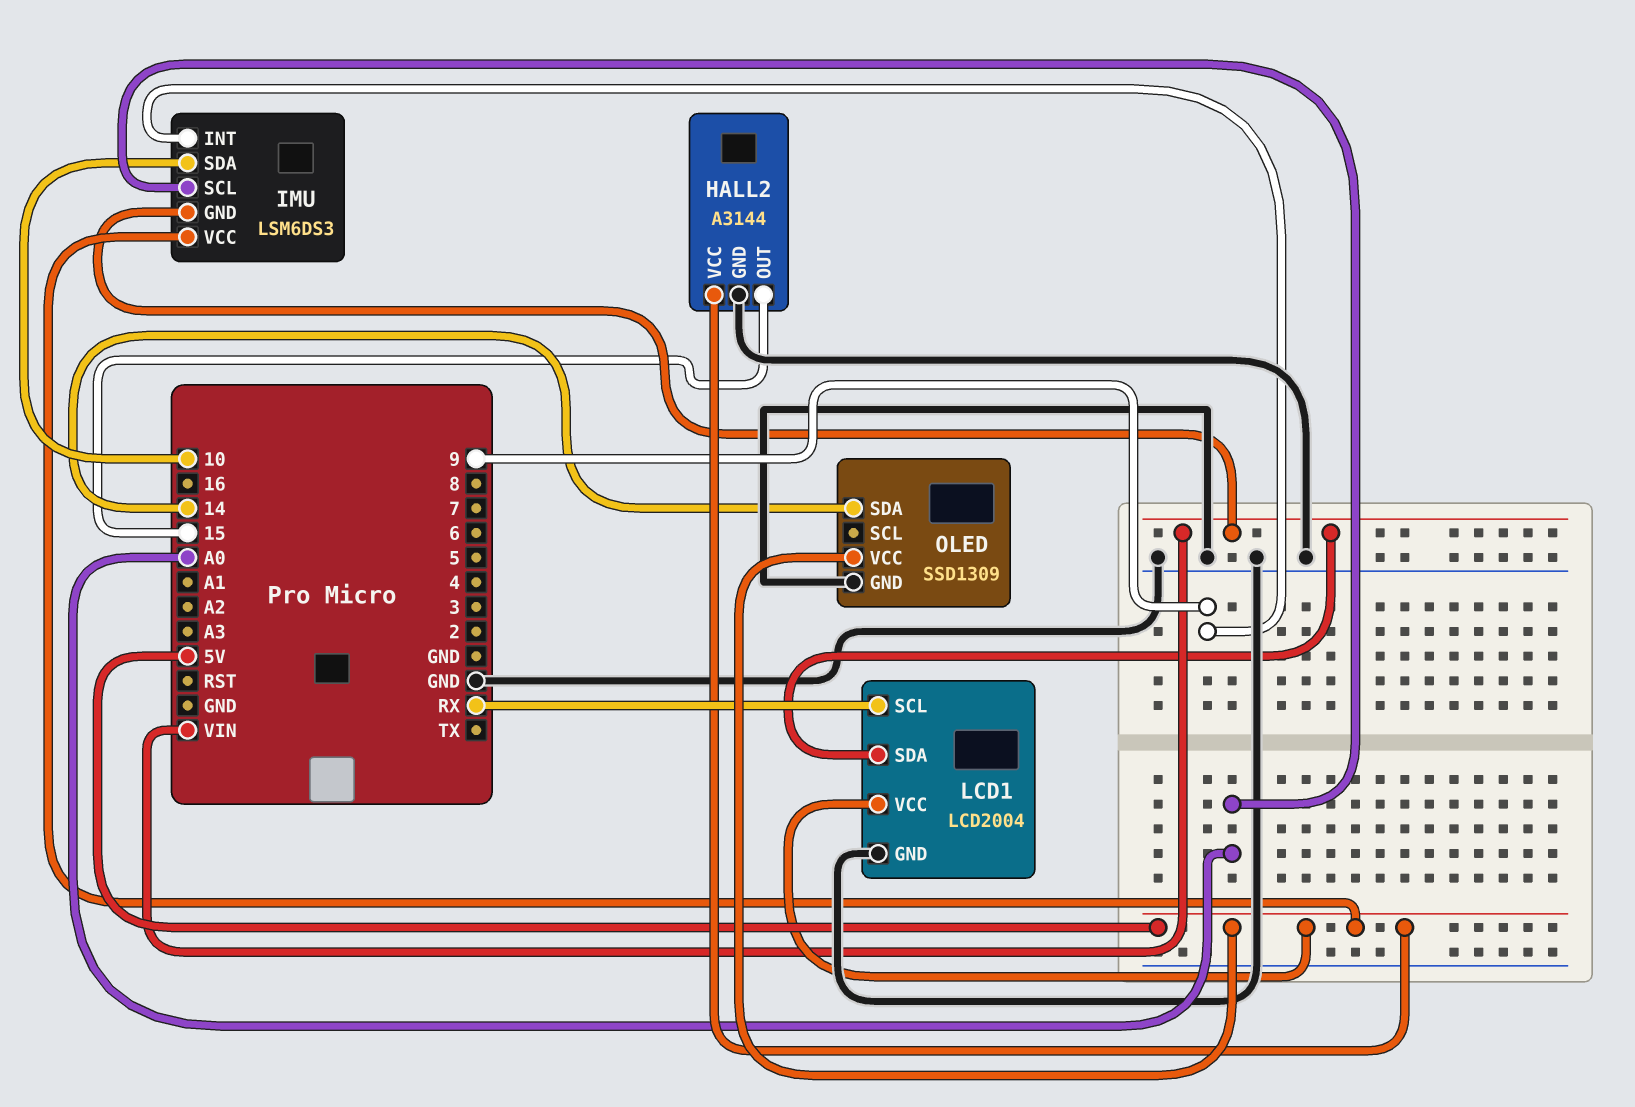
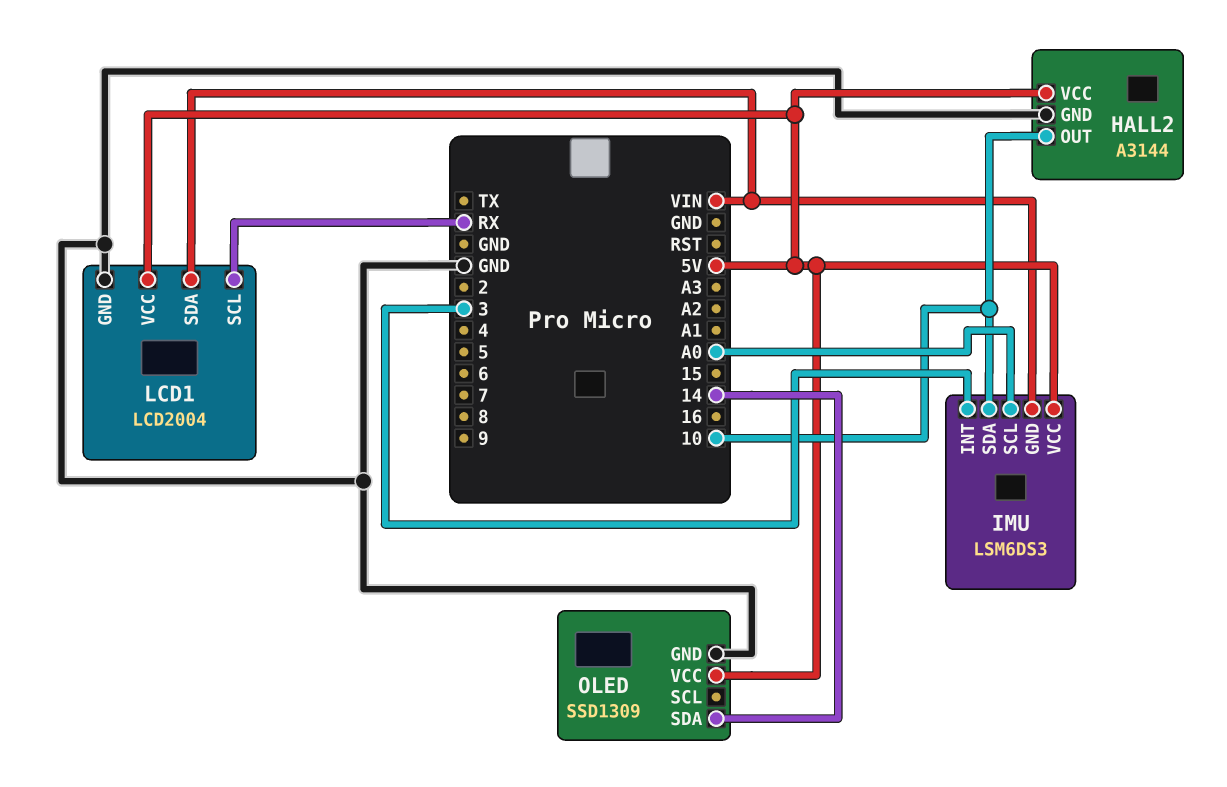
HALL2 pin OUT: 15 -> 10
IMU pin INT: 9 -> 3

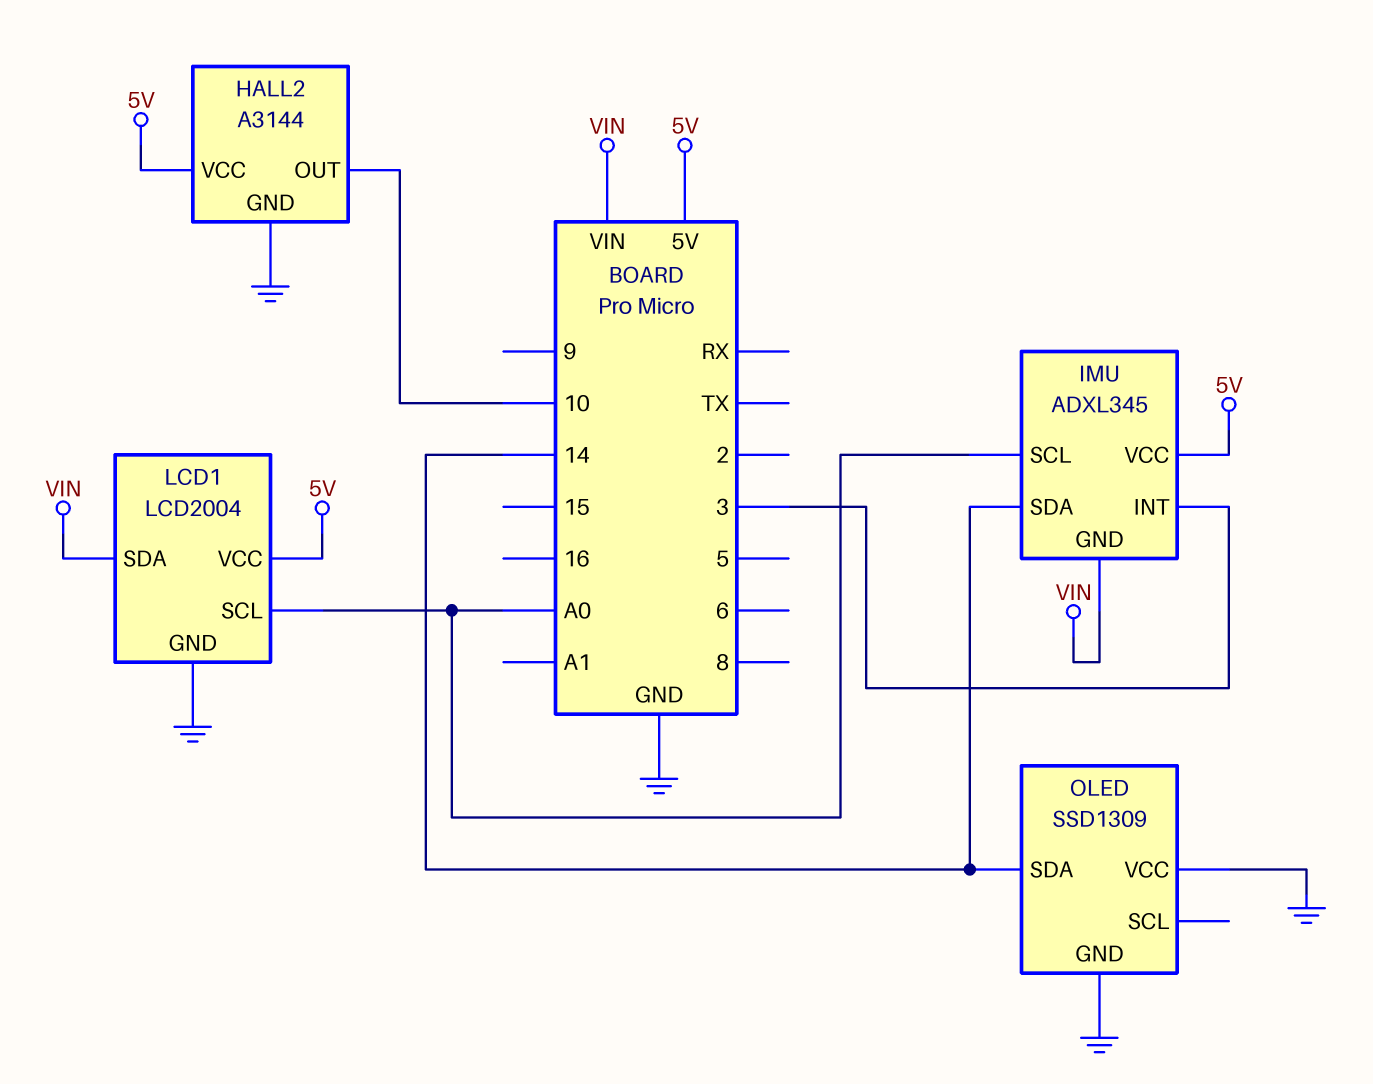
IMU: LSM6DS3 -> ADXL345
IMU pin SDA: 10 -> 14
LCD1 pin SCL: RX -> A0
OLED pin VCC: 5V -> GND

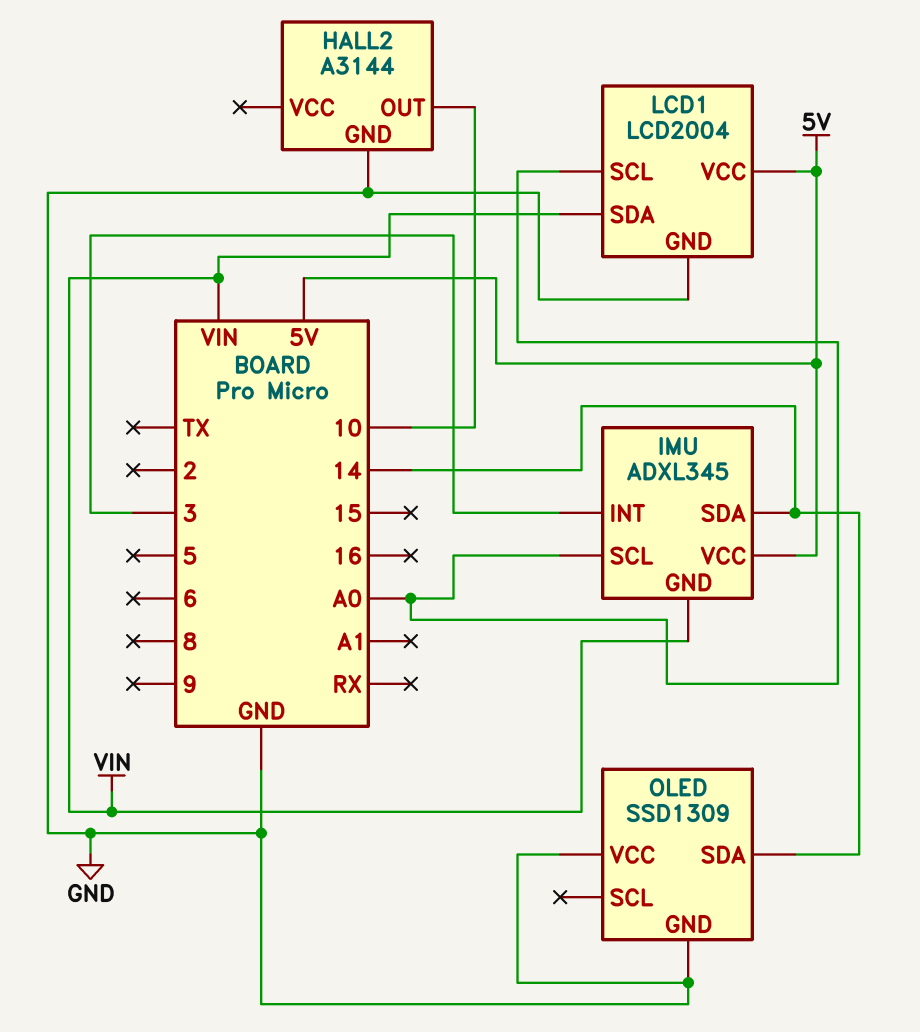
HALL2 pin VCC: 5V -> none

